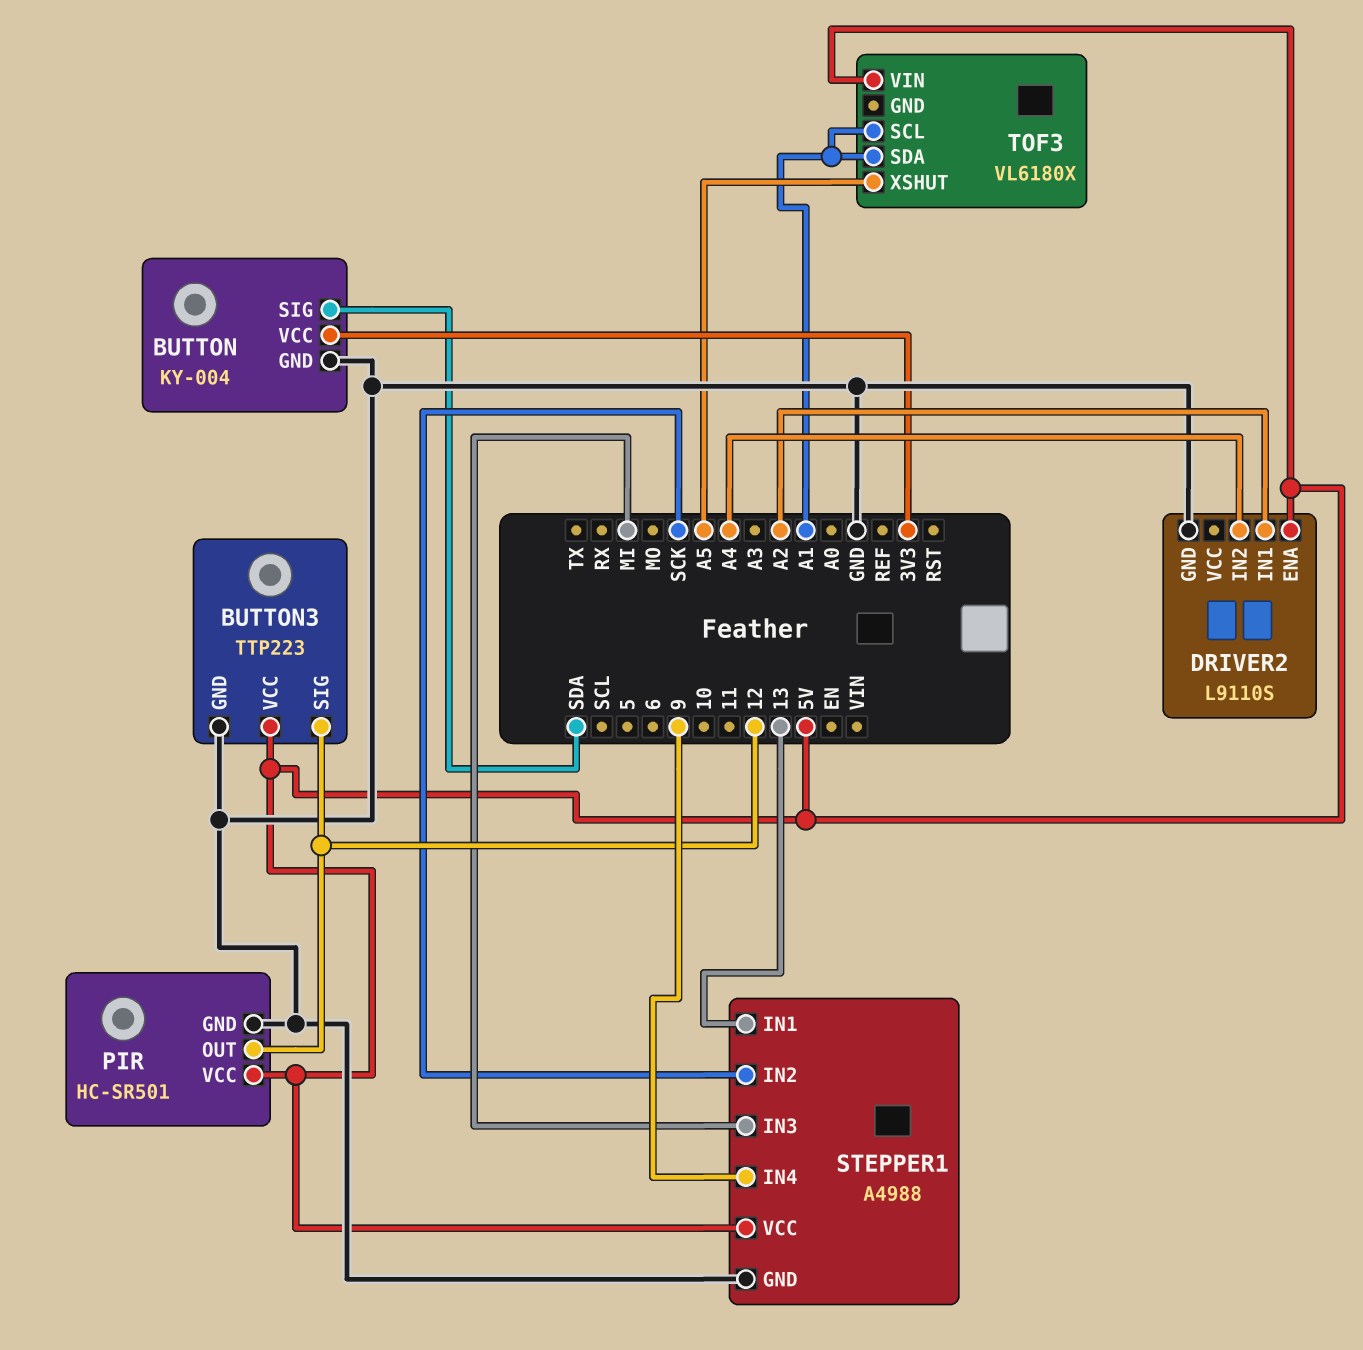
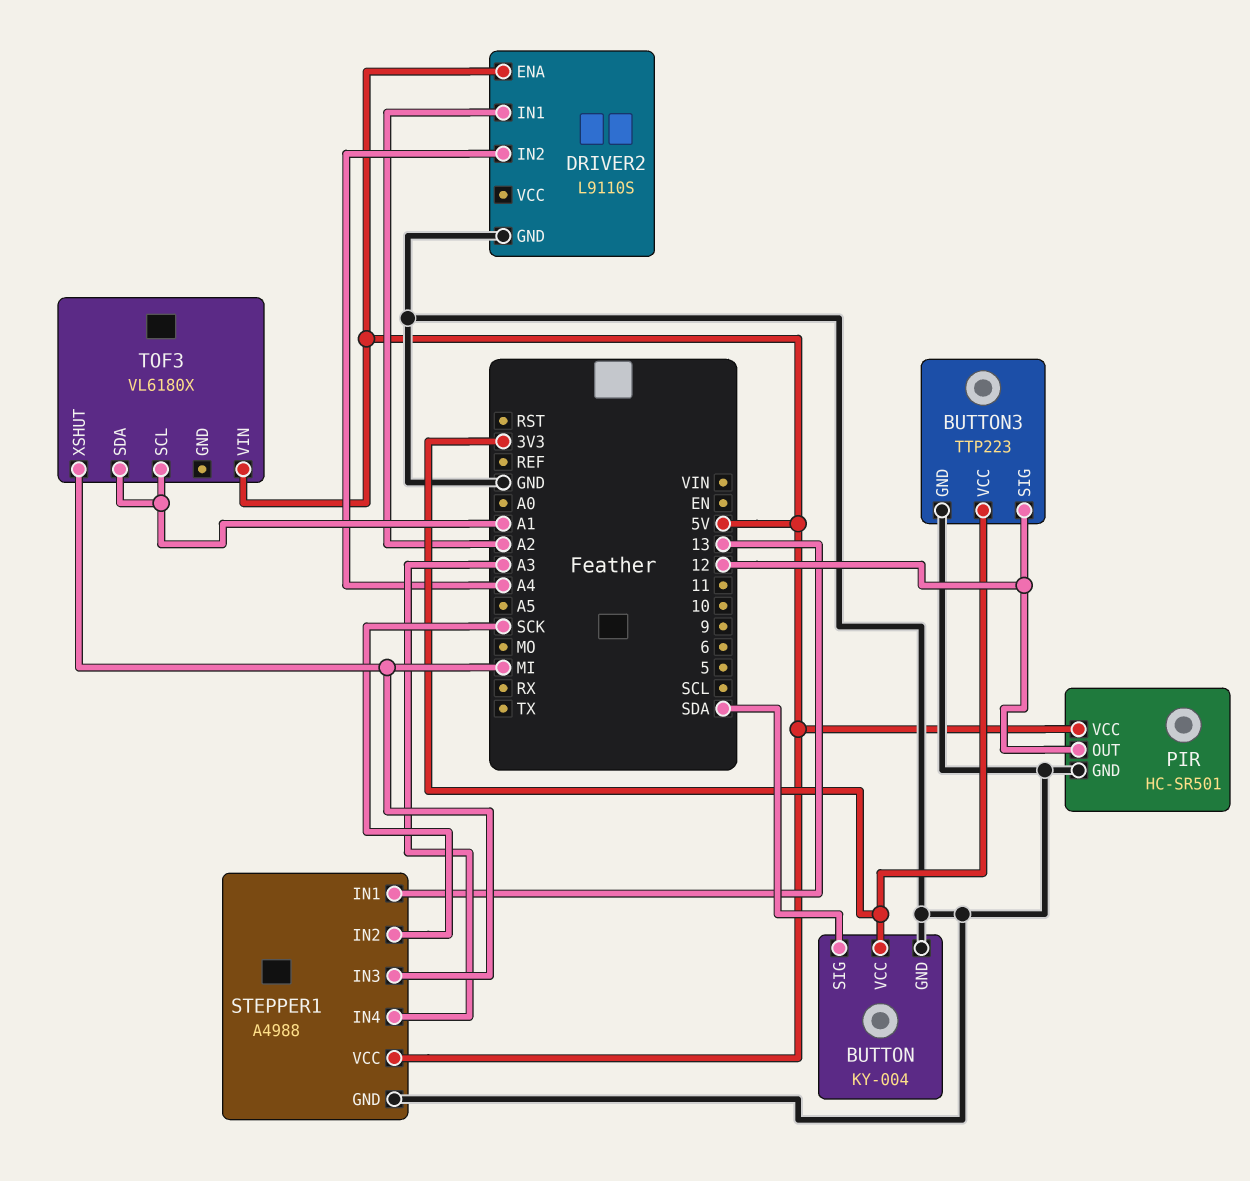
BUTTON3 pin VCC: 5V -> 3V3
STEPPER1 pin IN4: 9 -> A3
TOF3 pin XSHUT: A5 -> MI

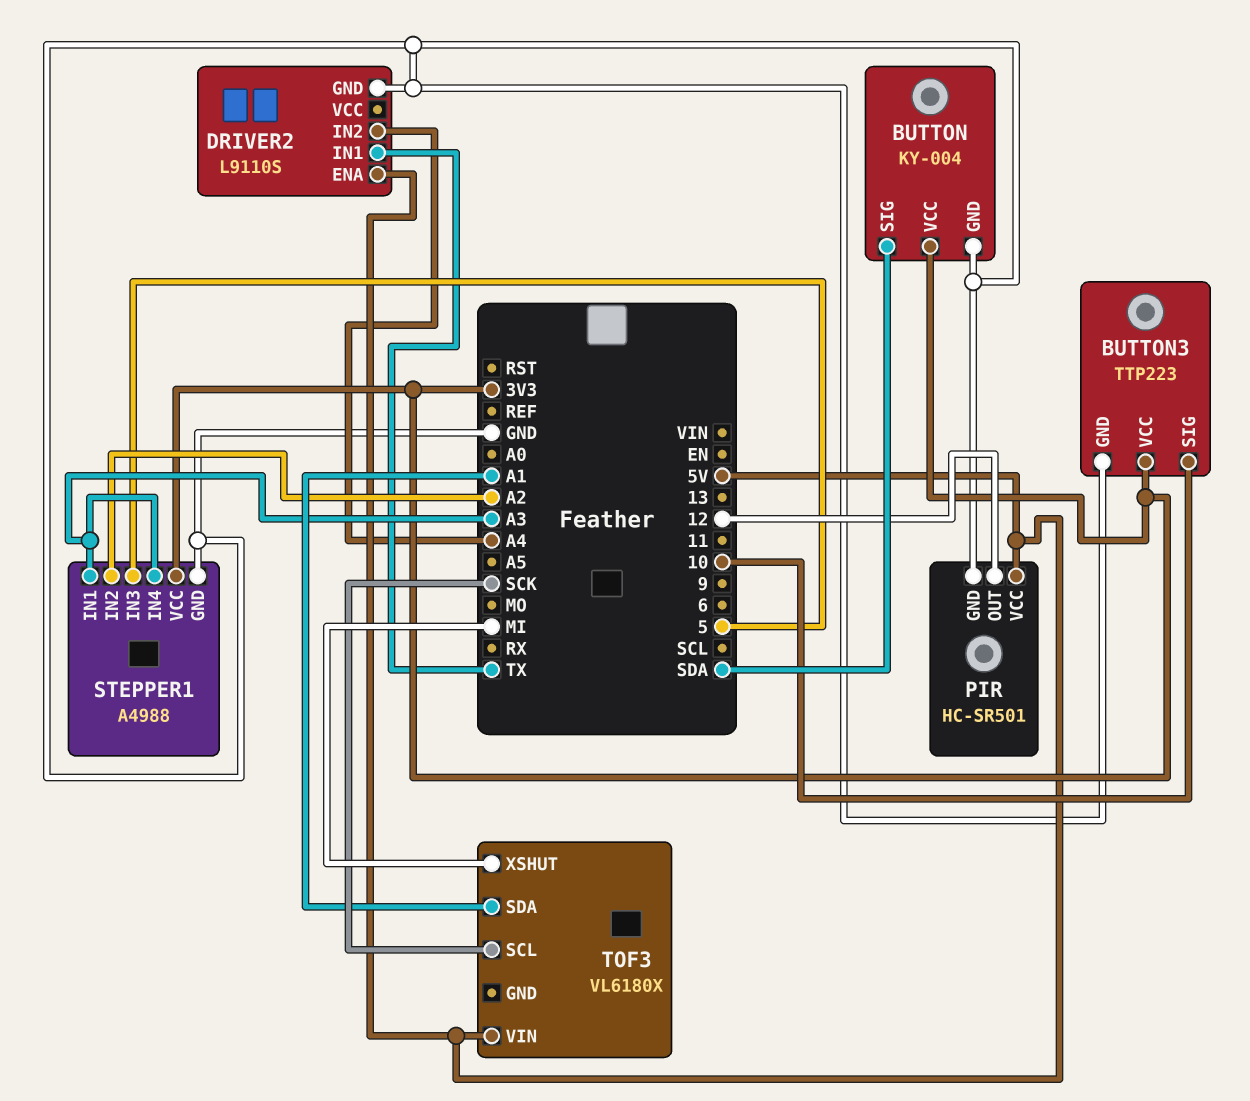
BUTTON3 pin SIG: 12 -> 10
DRIVER2 pin IN1: A2 -> TX
STEPPER1 pin IN1: 13 -> A3
STEPPER1 pin IN2: SCK -> A2
STEPPER1 pin IN3: MI -> 5
STEPPER1 pin VCC: 5V -> 3V3
TOF3 pin SCL: A1 -> SCK

